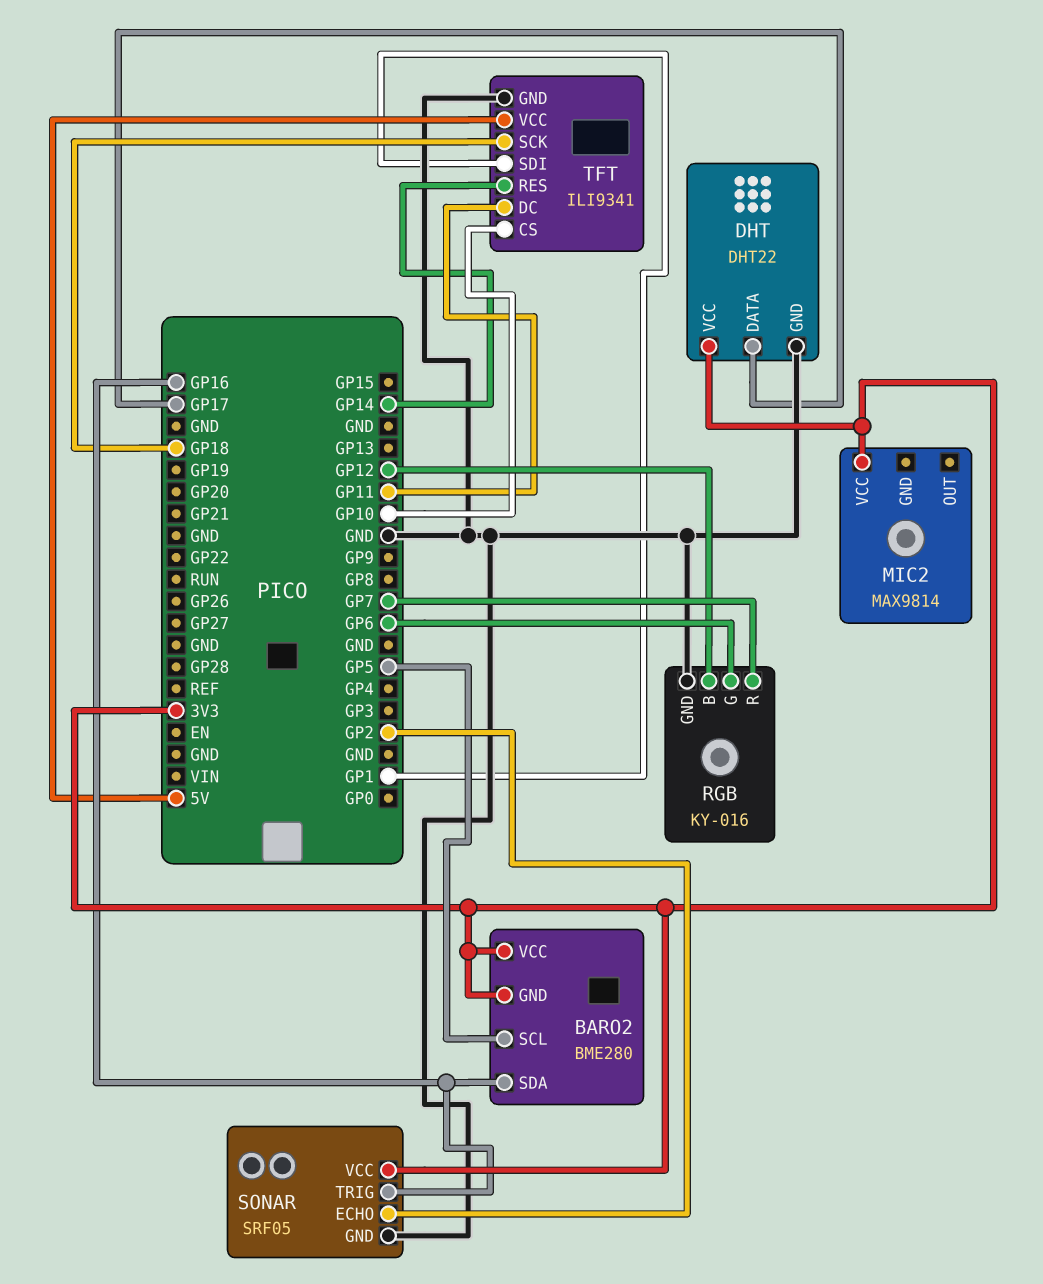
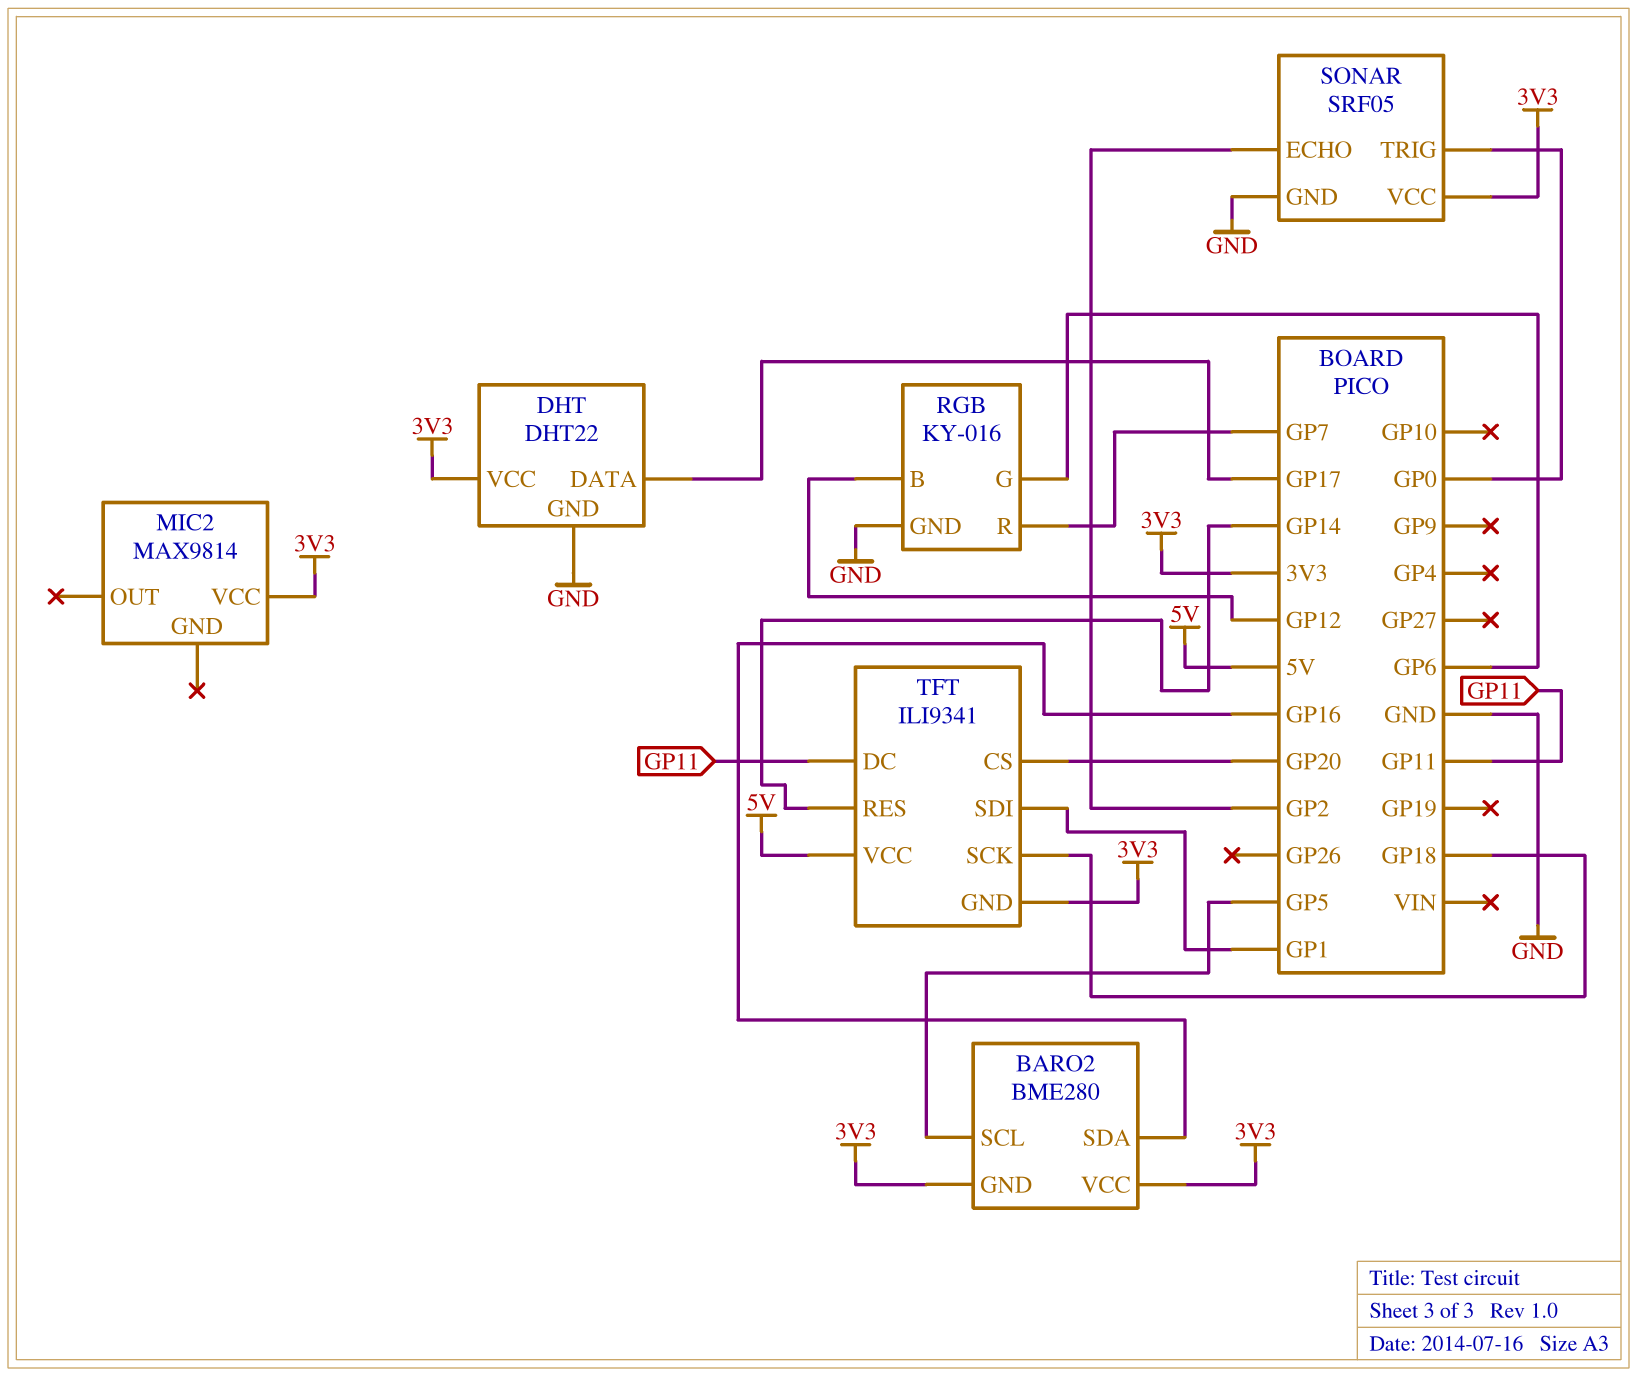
SONAR pin TRIG: GP16 -> GP0
TFT pin CS: GP10 -> GP20
TFT pin GND: GND -> 3V3

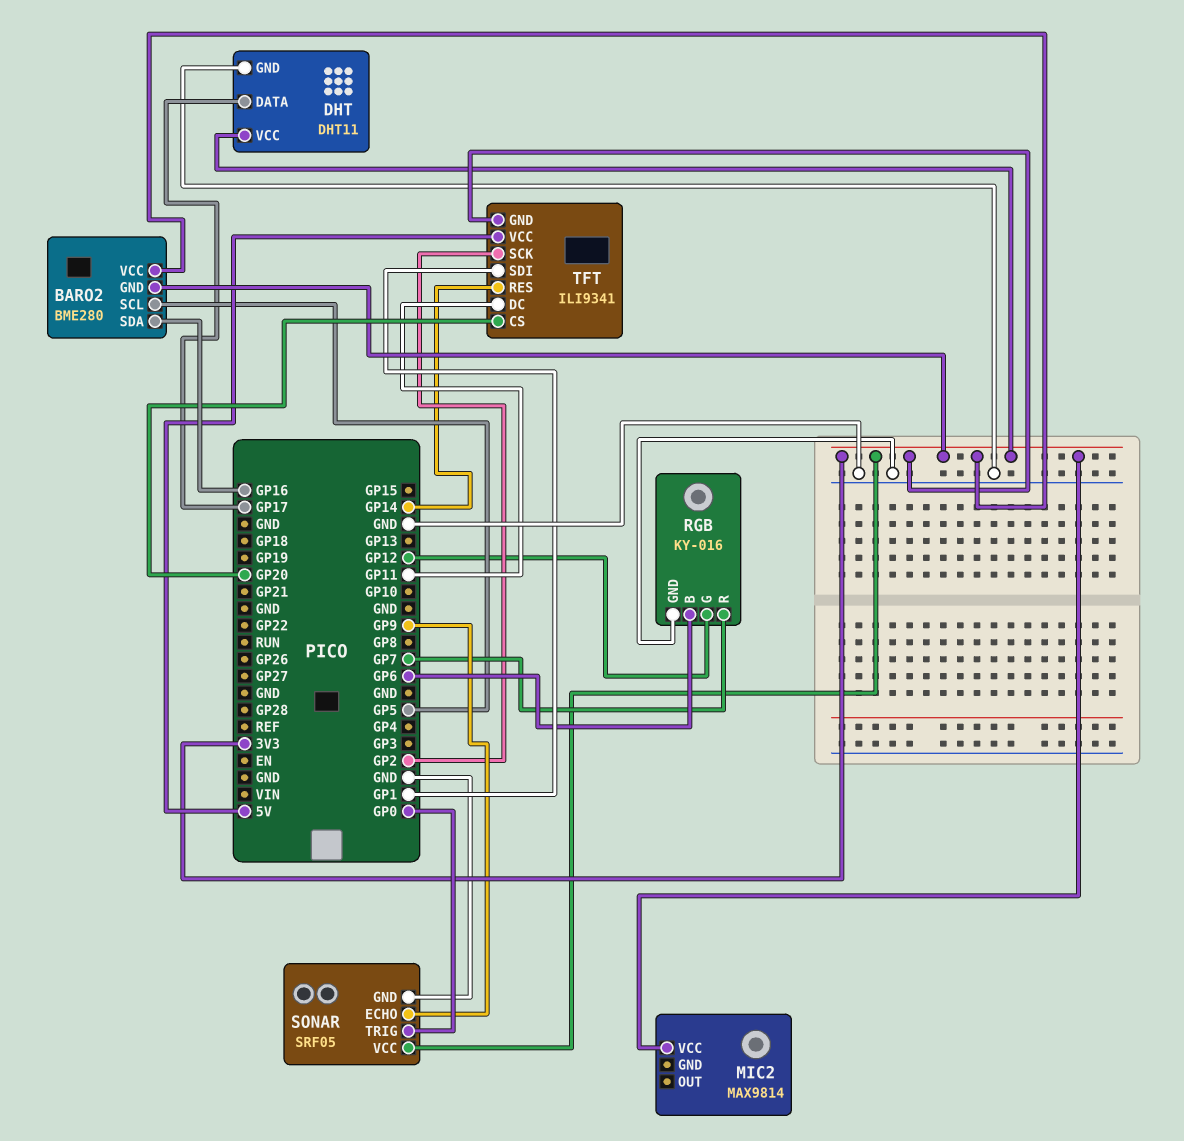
DHT: DHT22 -> DHT11
RGB pin B: GP12 -> GP6
RGB pin G: GP6 -> GP12
SONAR pin ECHO: GP2 -> GP9
TFT pin SCK: GP18 -> GP2

